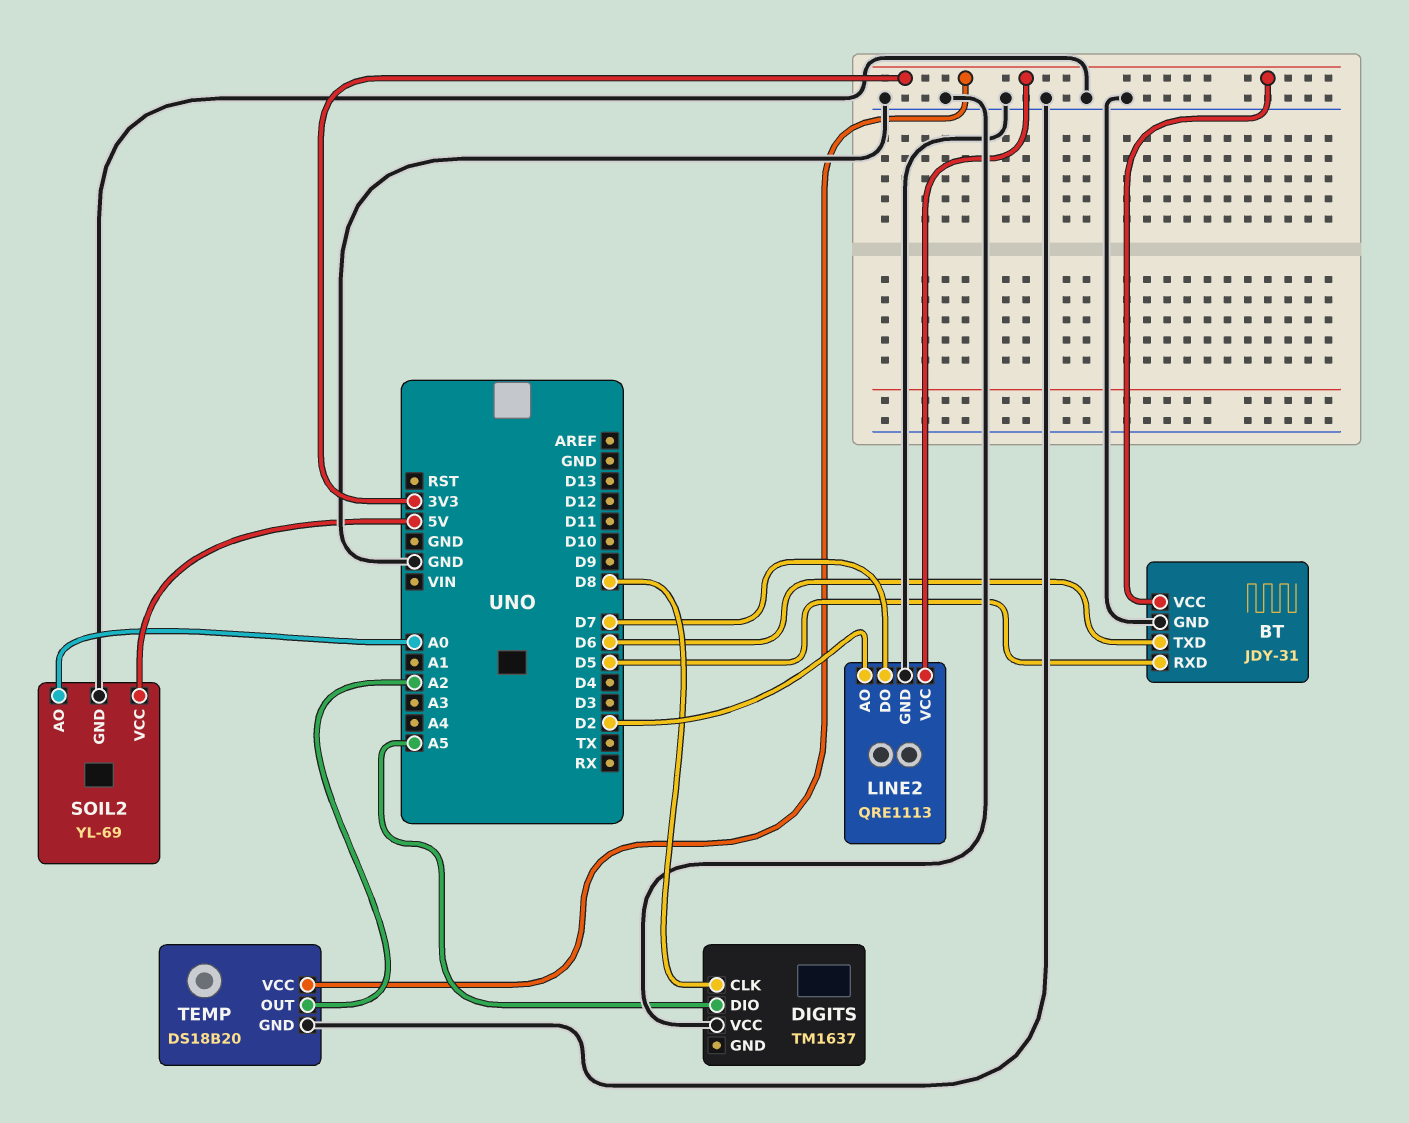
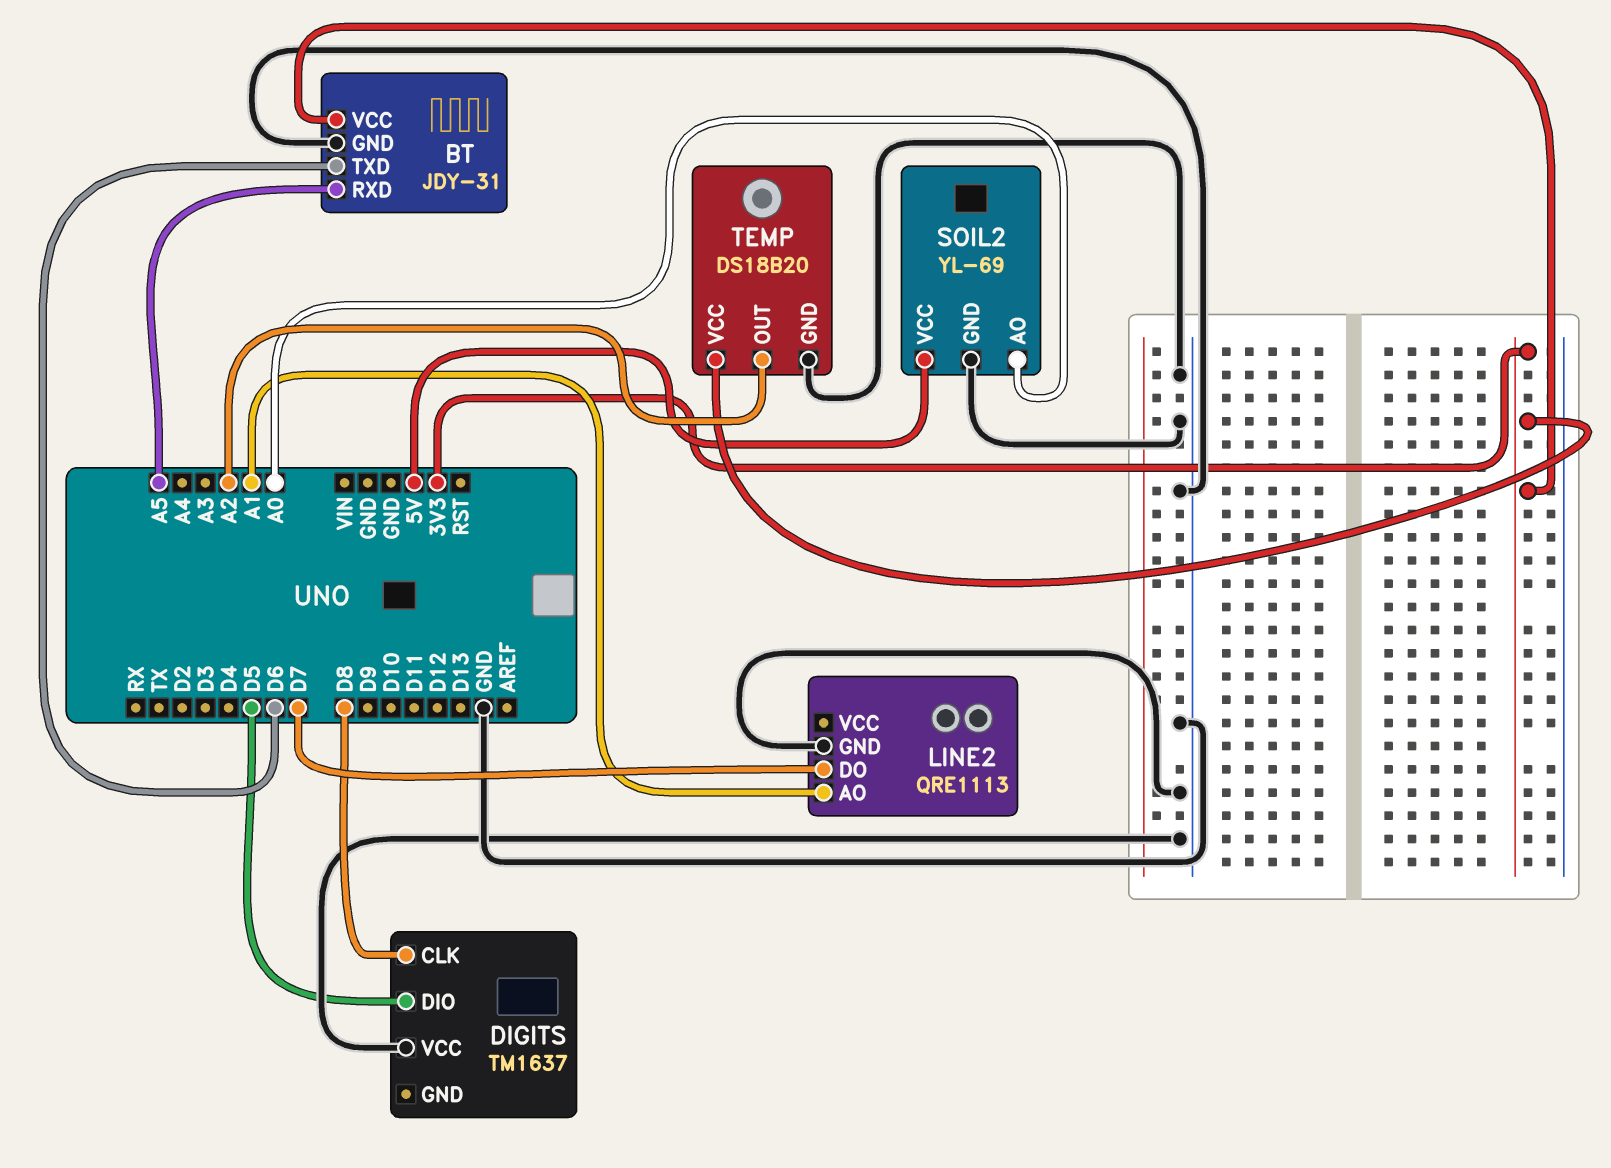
BT pin RXD: D5 -> A5
DIGITS pin DIO: A5 -> D5
LINE2 pin AO: D2 -> A1
LINE2 pin VCC: 3V3 -> none

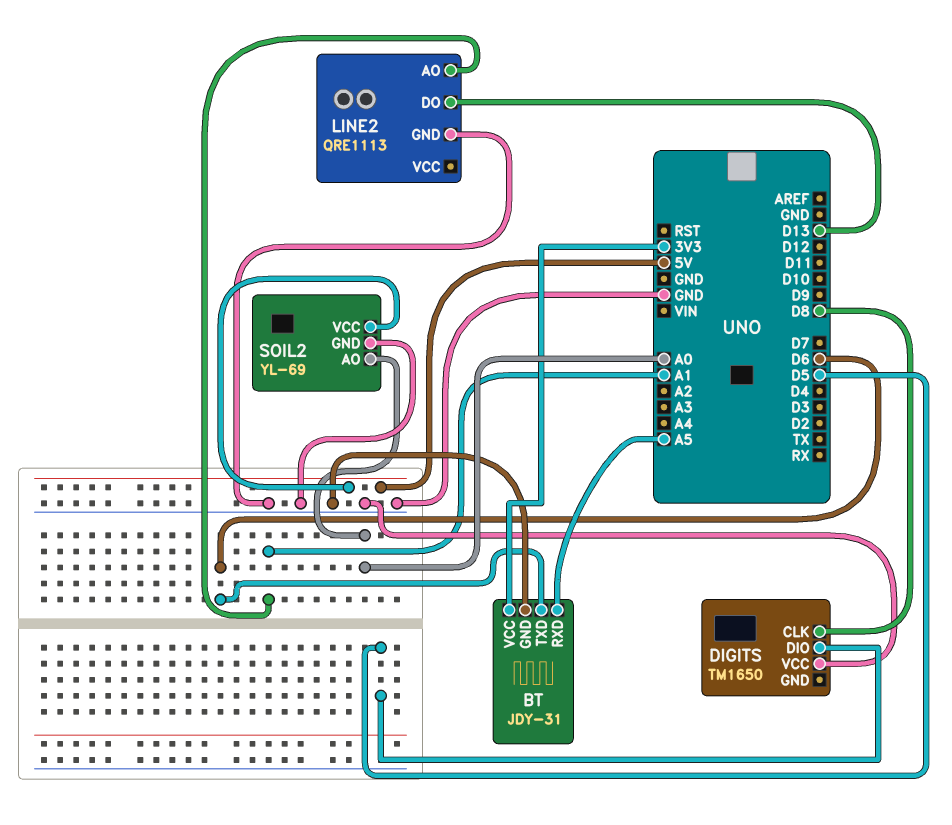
DIGITS: TM1637 -> TM1650
LINE2 pin DO: D7 -> D13
TEMP: DS18B20 -> none
TEMP pin GND: GND -> none
TEMP pin OUT: A2 -> none
TEMP pin VCC: 3V3 -> none

